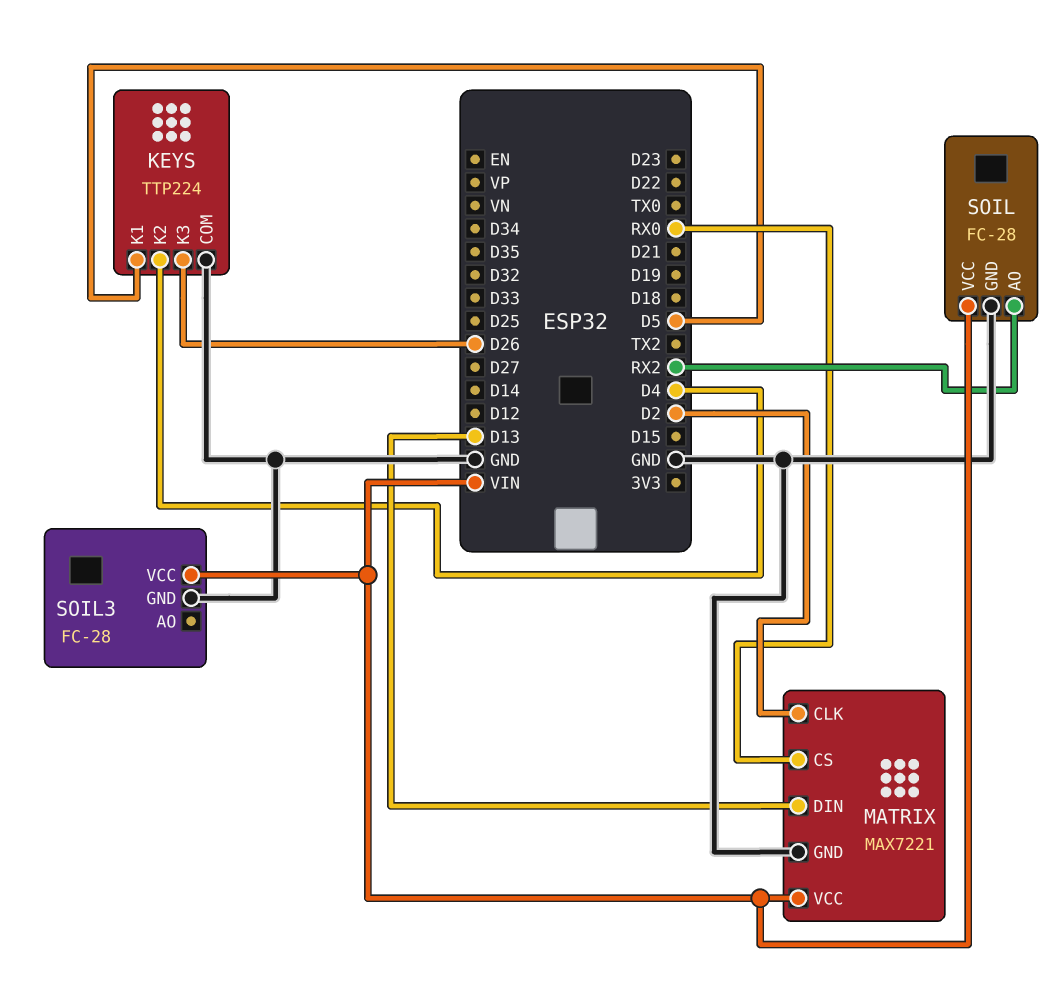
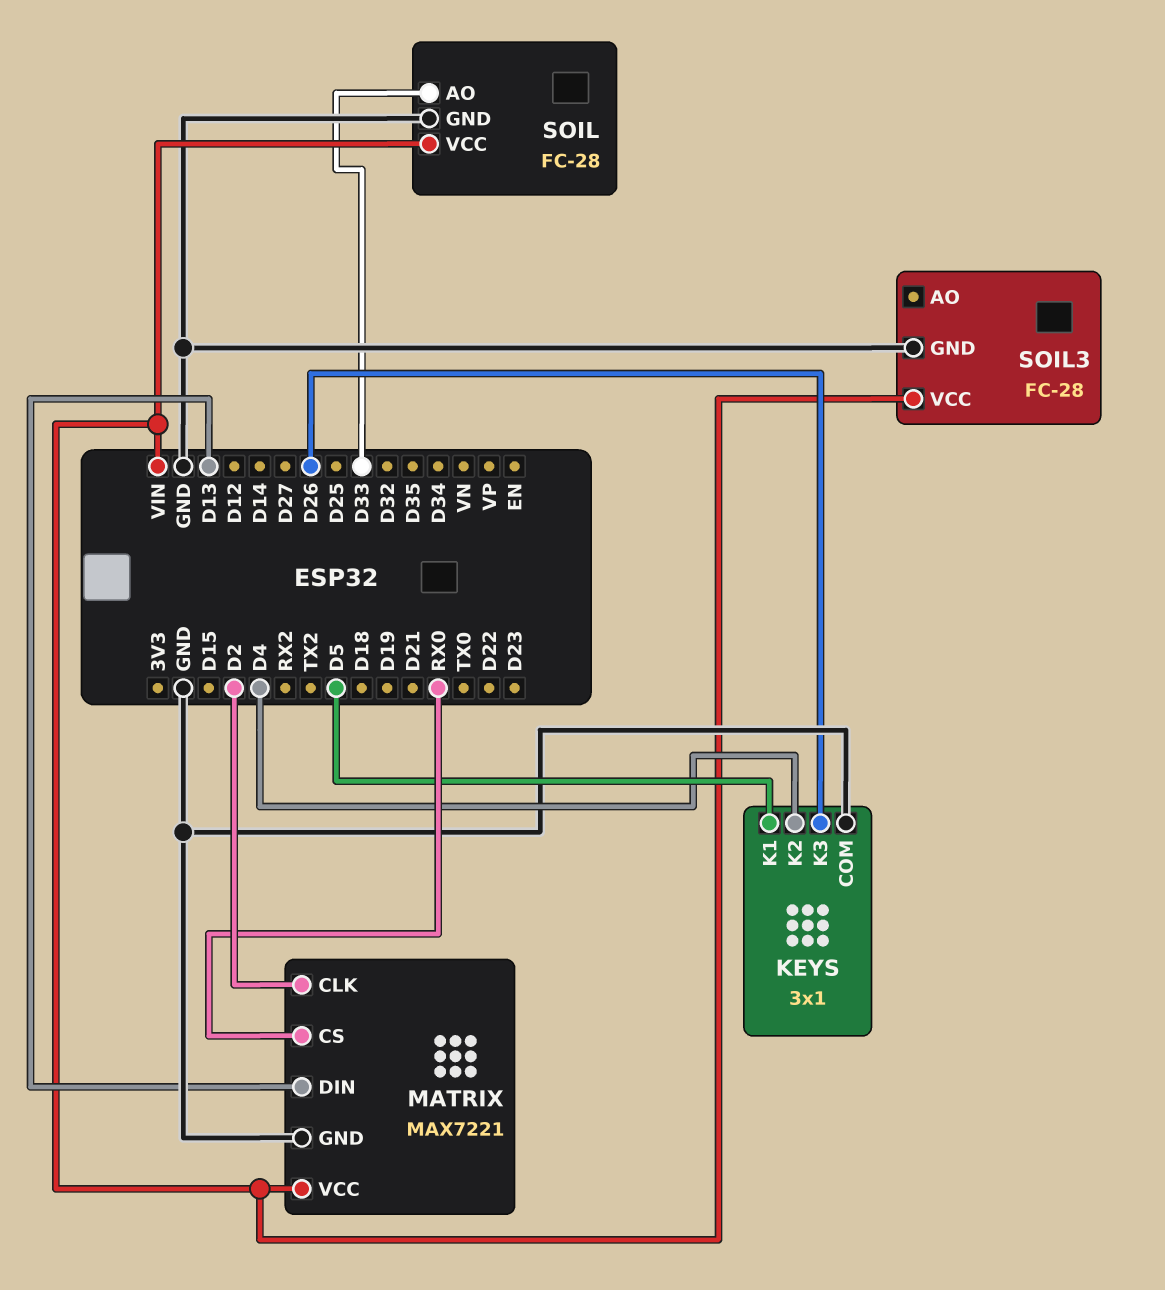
KEYS: TTP224 -> 3x1
SOIL pin AO: RX2 -> D33

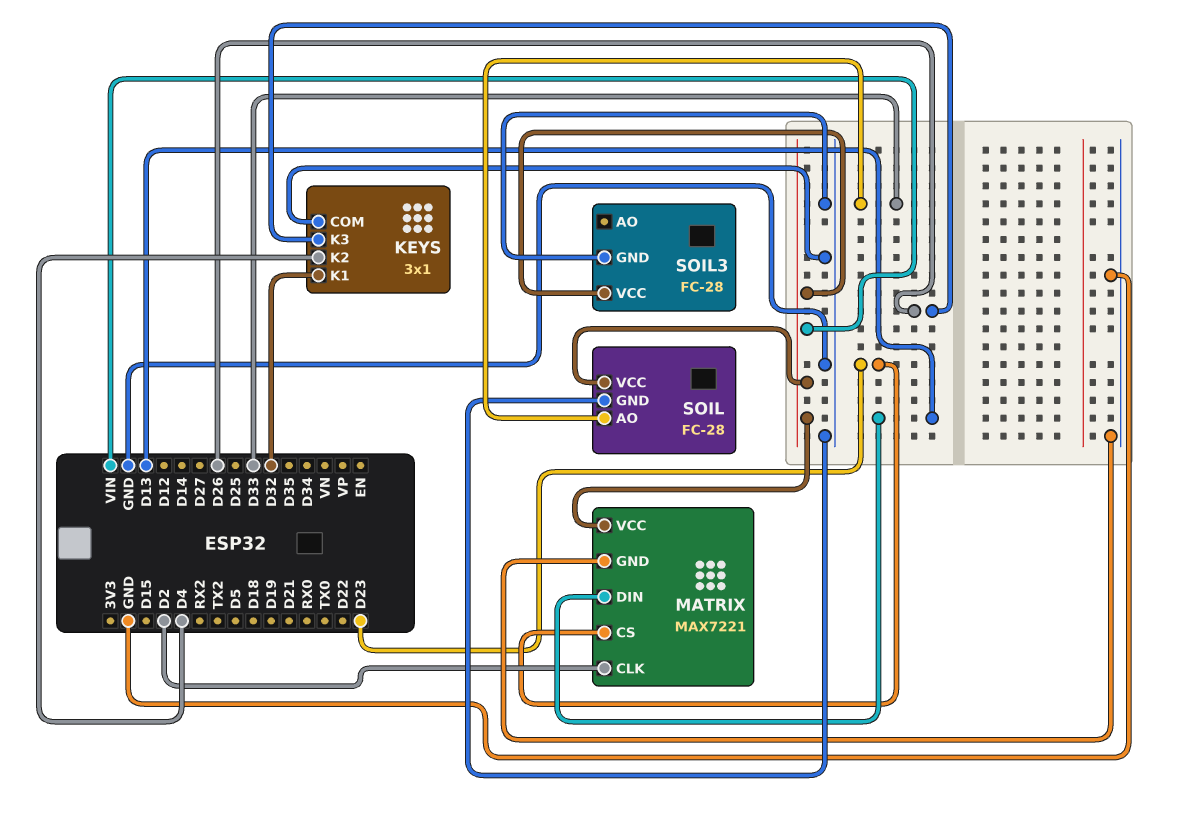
KEYS pin K1: D5 -> D32
MATRIX pin CS: RX0 -> D23

